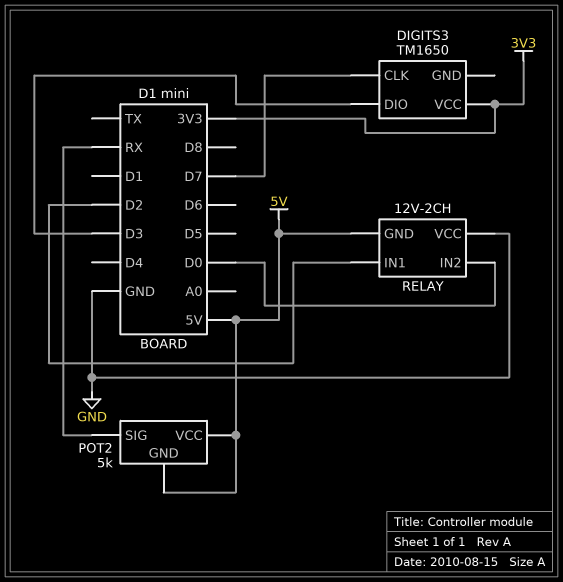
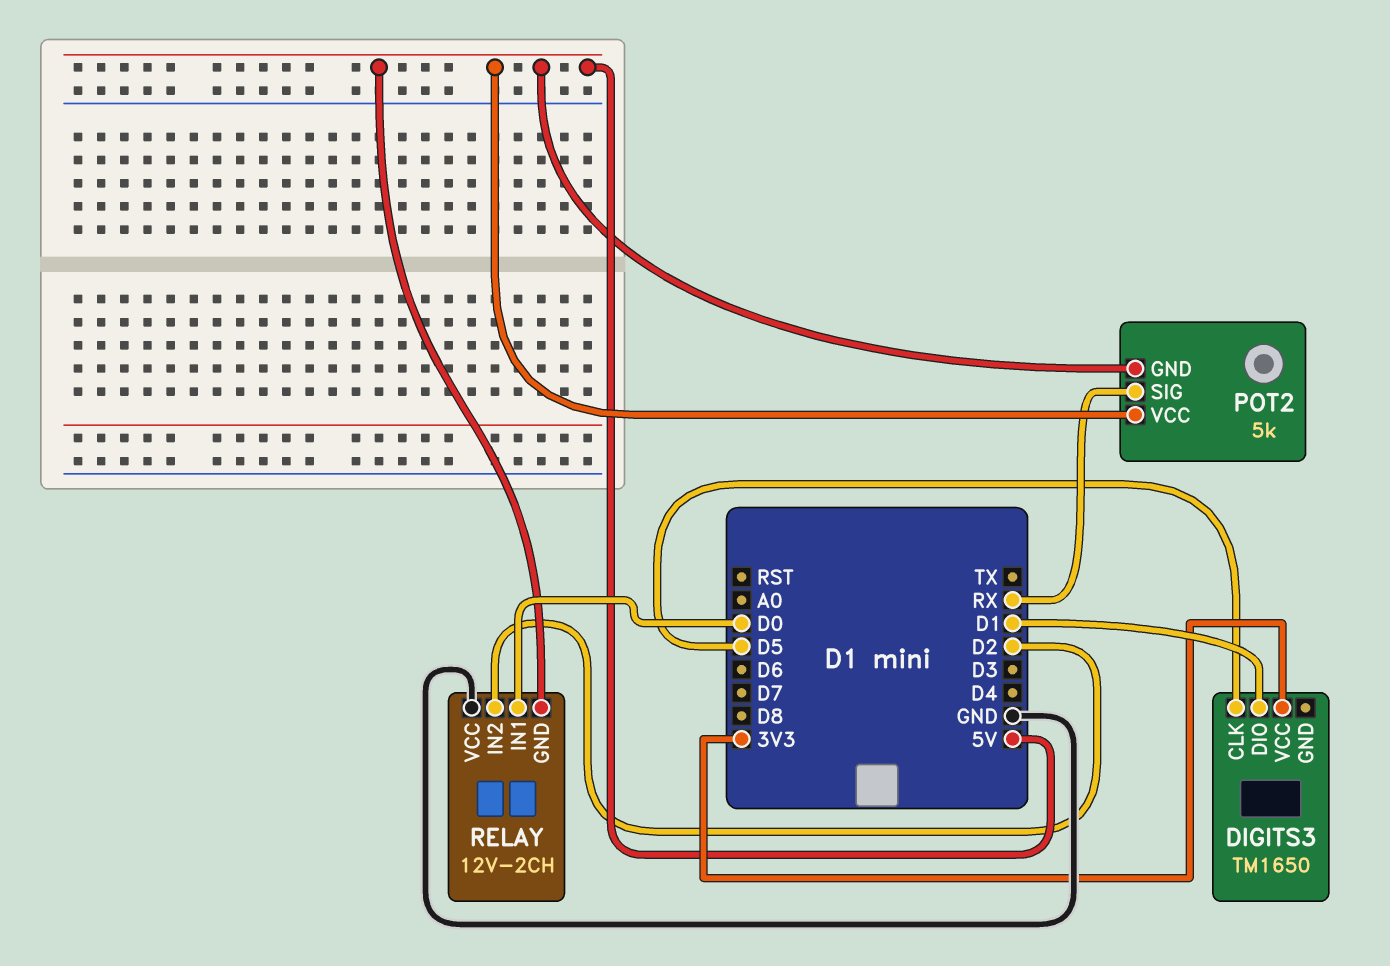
DIGITS3 pin CLK: D7 -> D5
DIGITS3 pin DIO: D3 -> D1
RELAY pin IN1: D2 -> D0
RELAY pin IN2: D0 -> D2

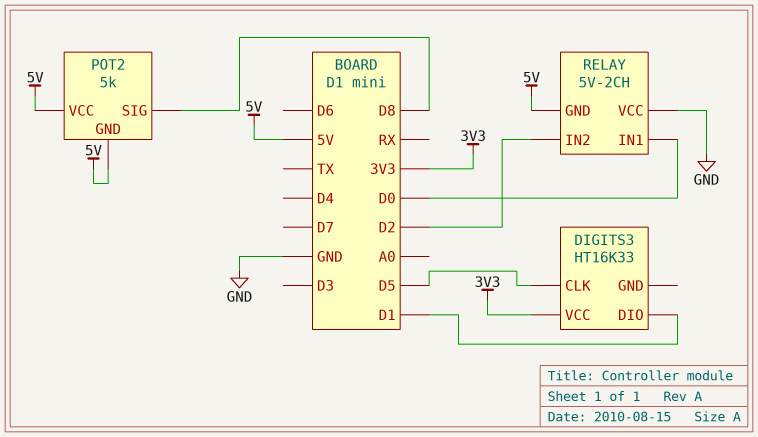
DIGITS3: TM1650 -> HT16K33
POT2 pin SIG: RX -> D8
RELAY: 12V-2CH -> 5V-2CH

